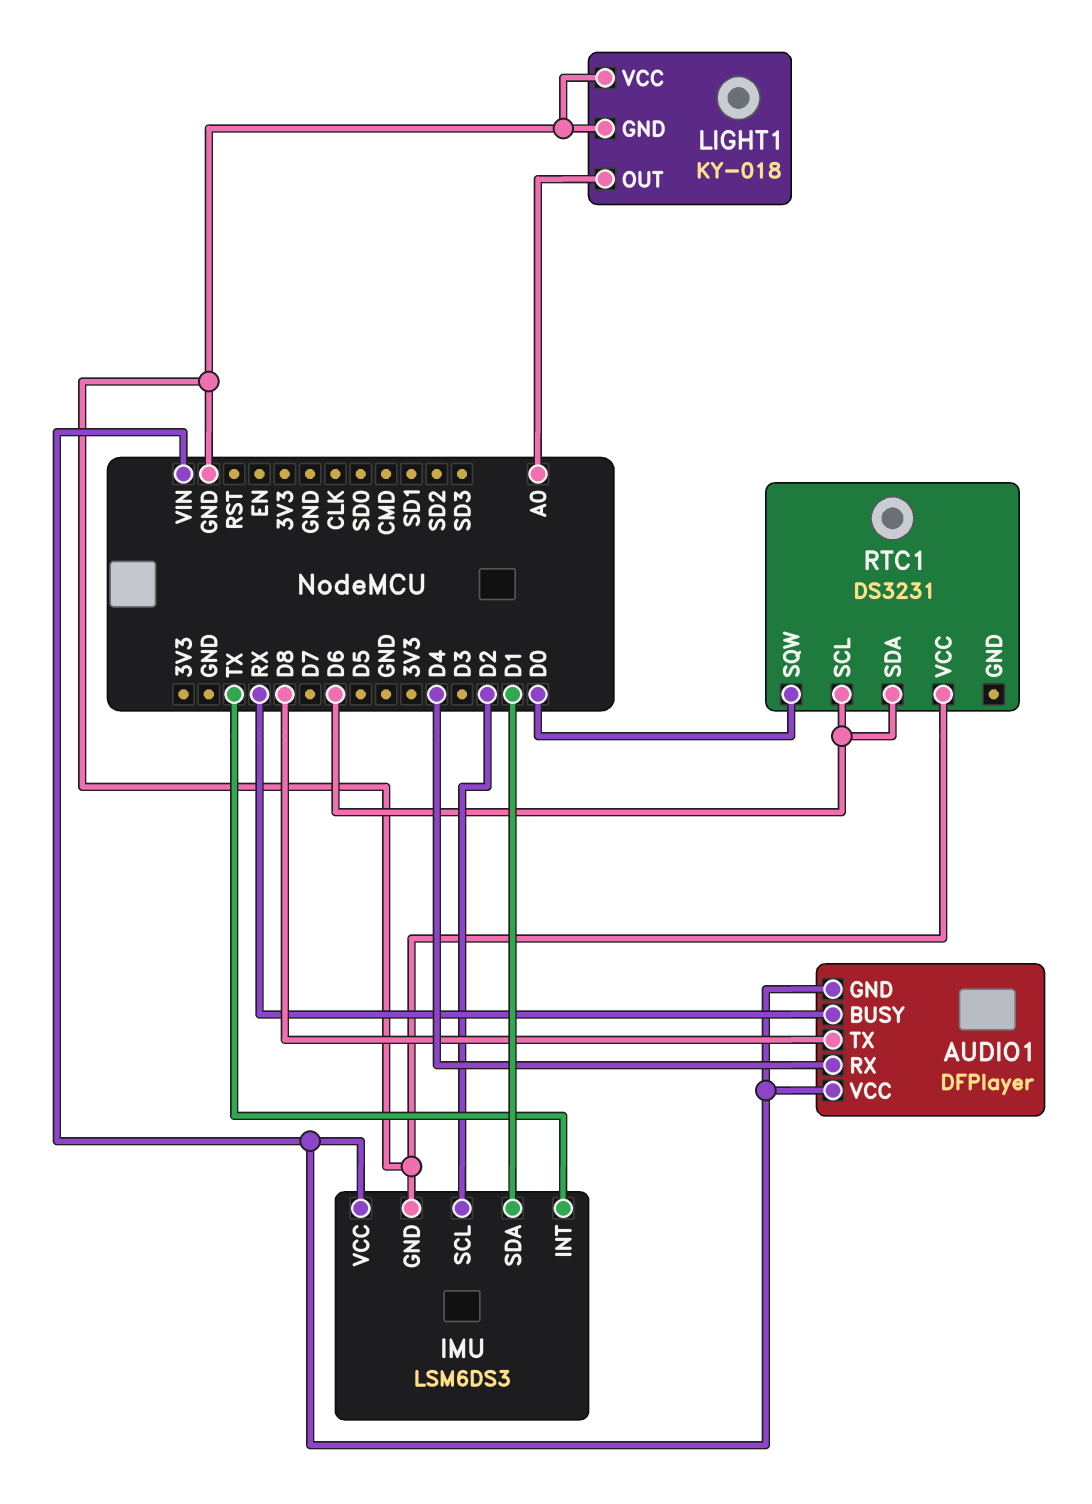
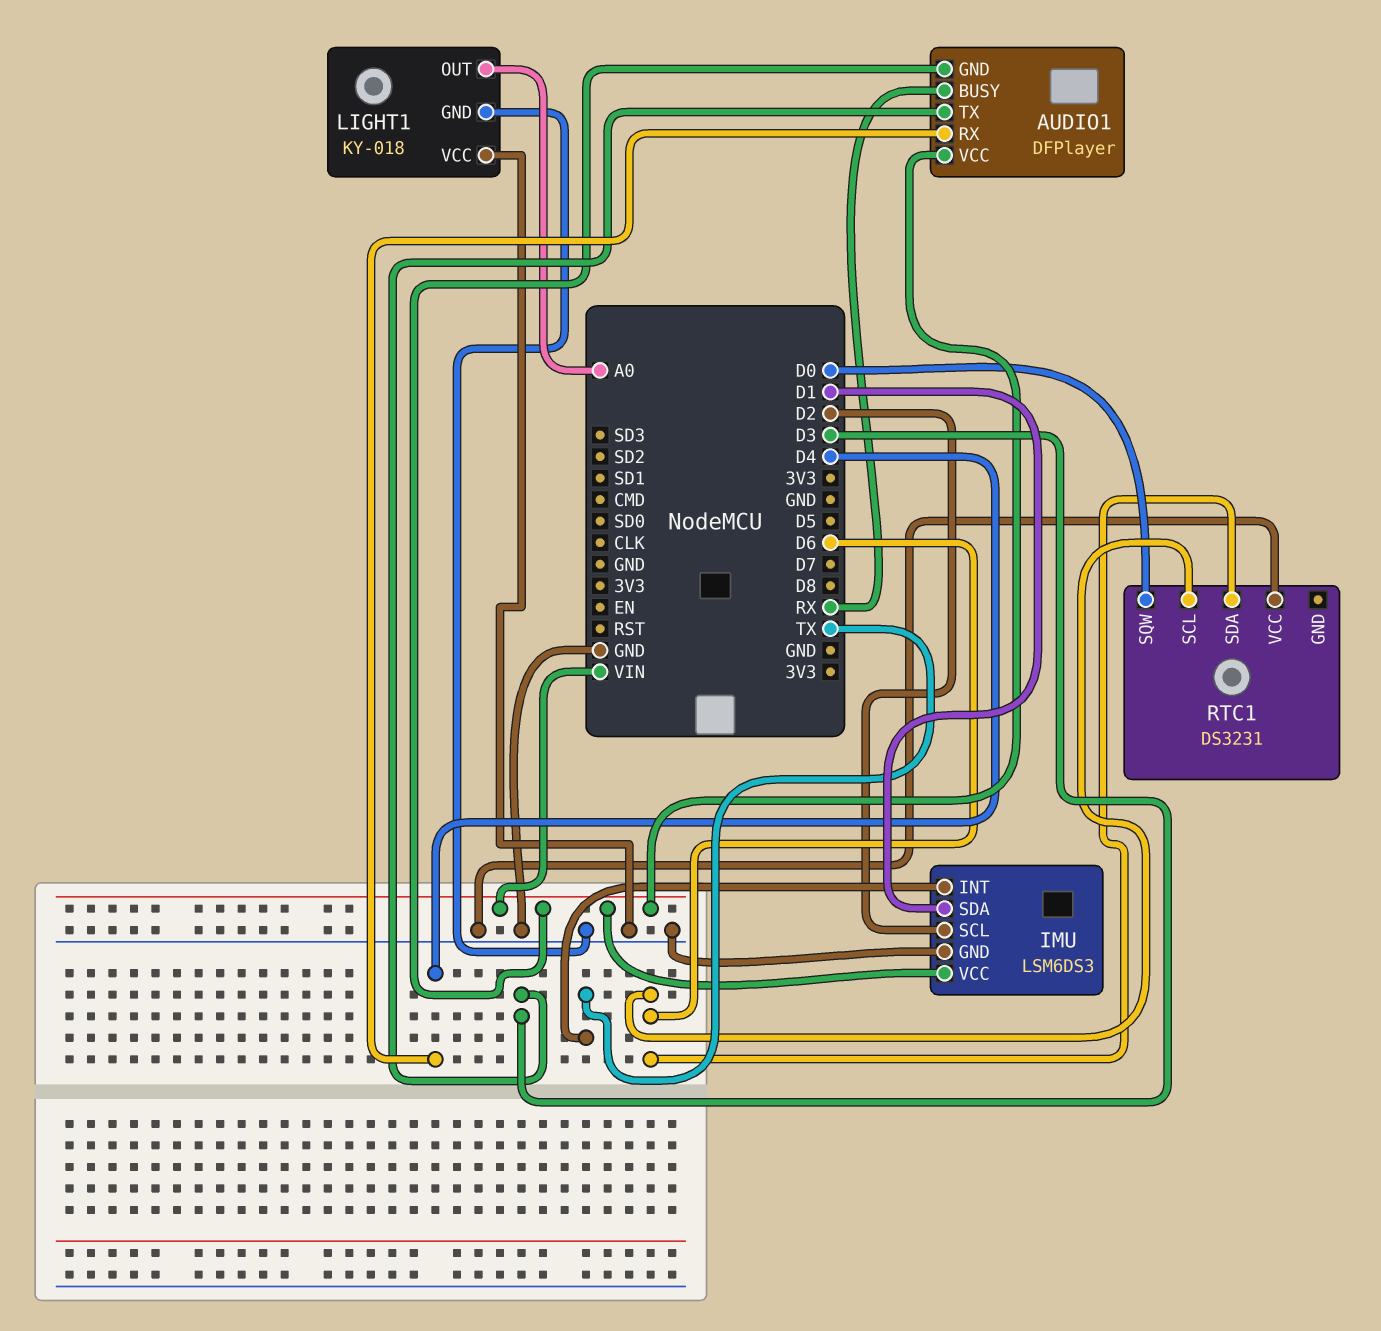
AUDIO1 pin TX: D8 -> D3

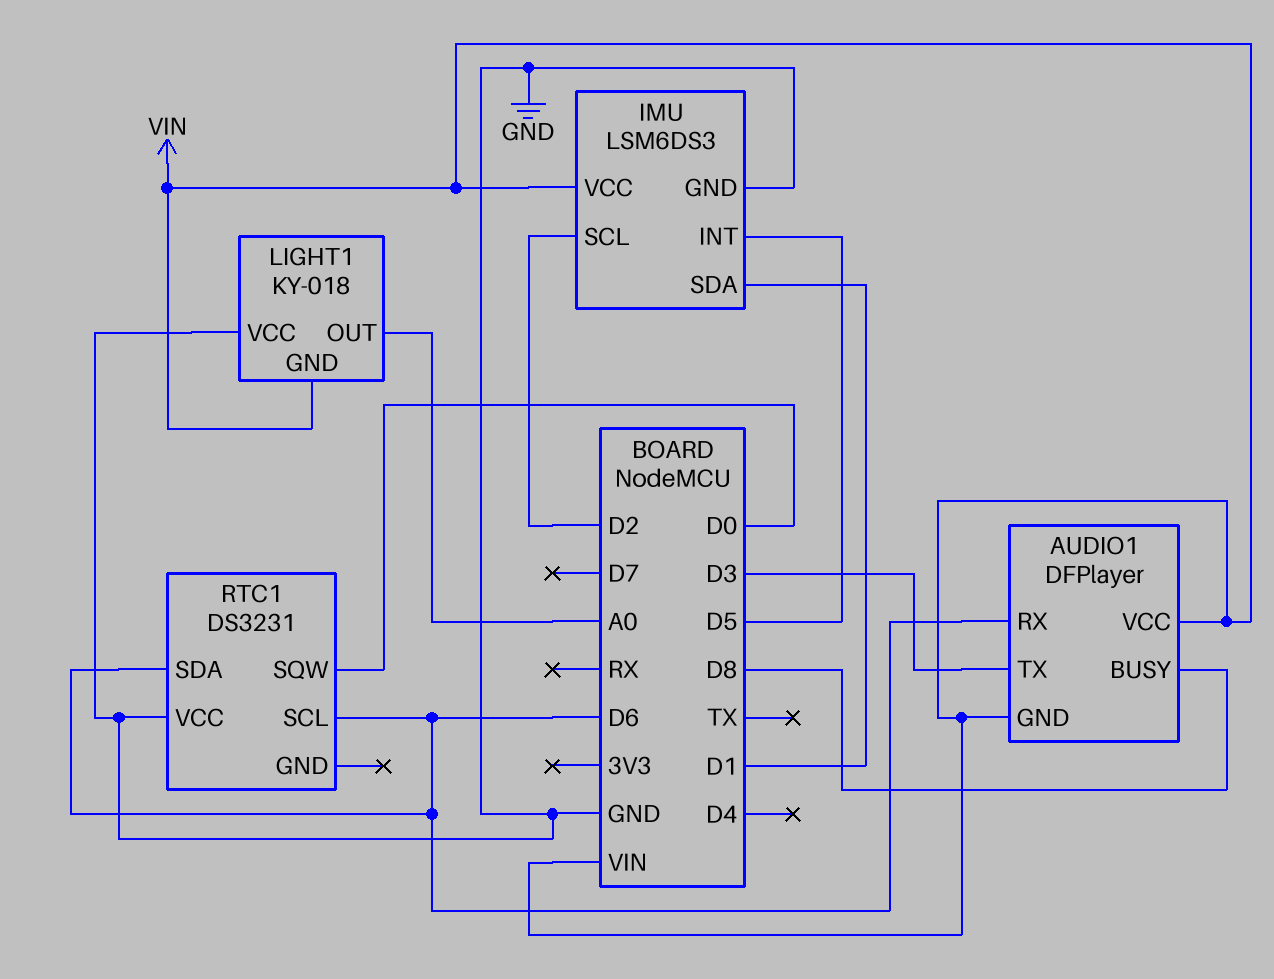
AUDIO1 pin BUSY: RX -> D8
AUDIO1 pin RX: D4 -> D6
IMU pin INT: TX -> D5
LIGHT1 pin GND: GND -> VIN

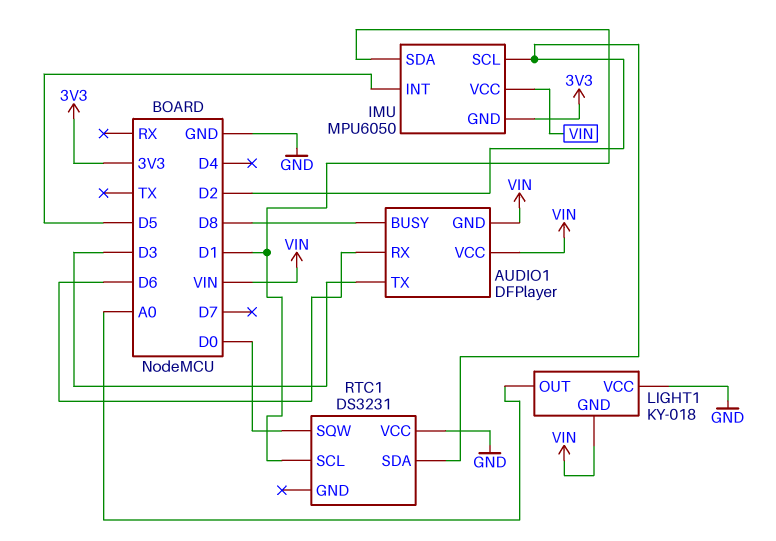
IMU: LSM6DS3 -> MPU6050
IMU pin GND: GND -> 3V3
RTC1 pin SCL: D6 -> D1
RTC1 pin SDA: D6 -> D2

